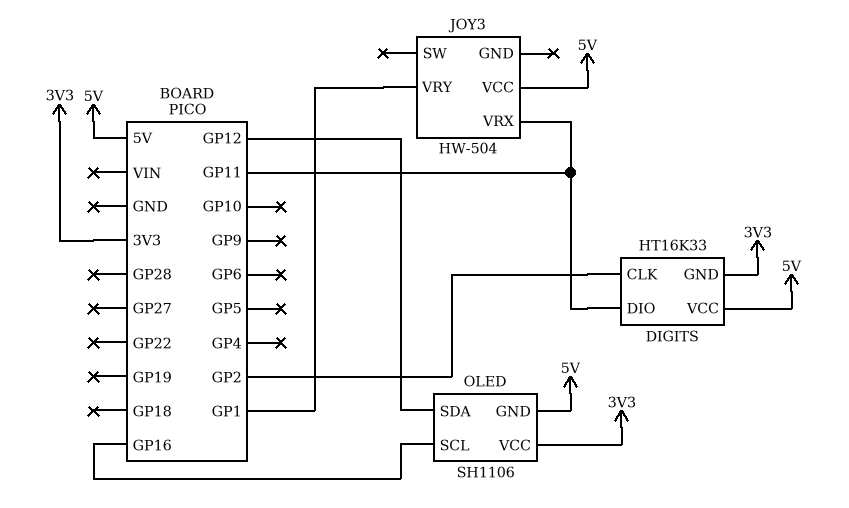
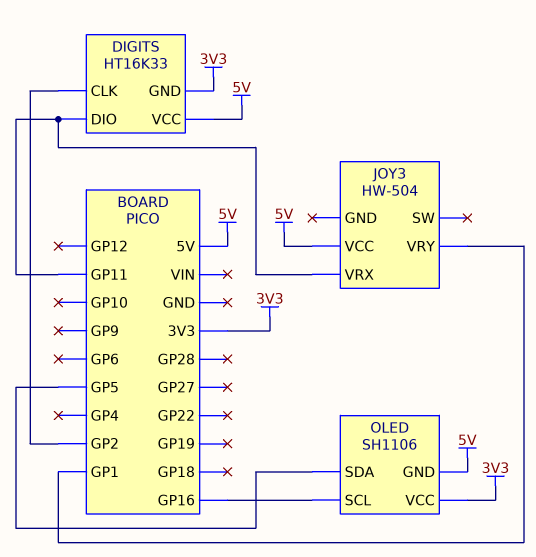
OLED pin SDA: GP12 -> GP5

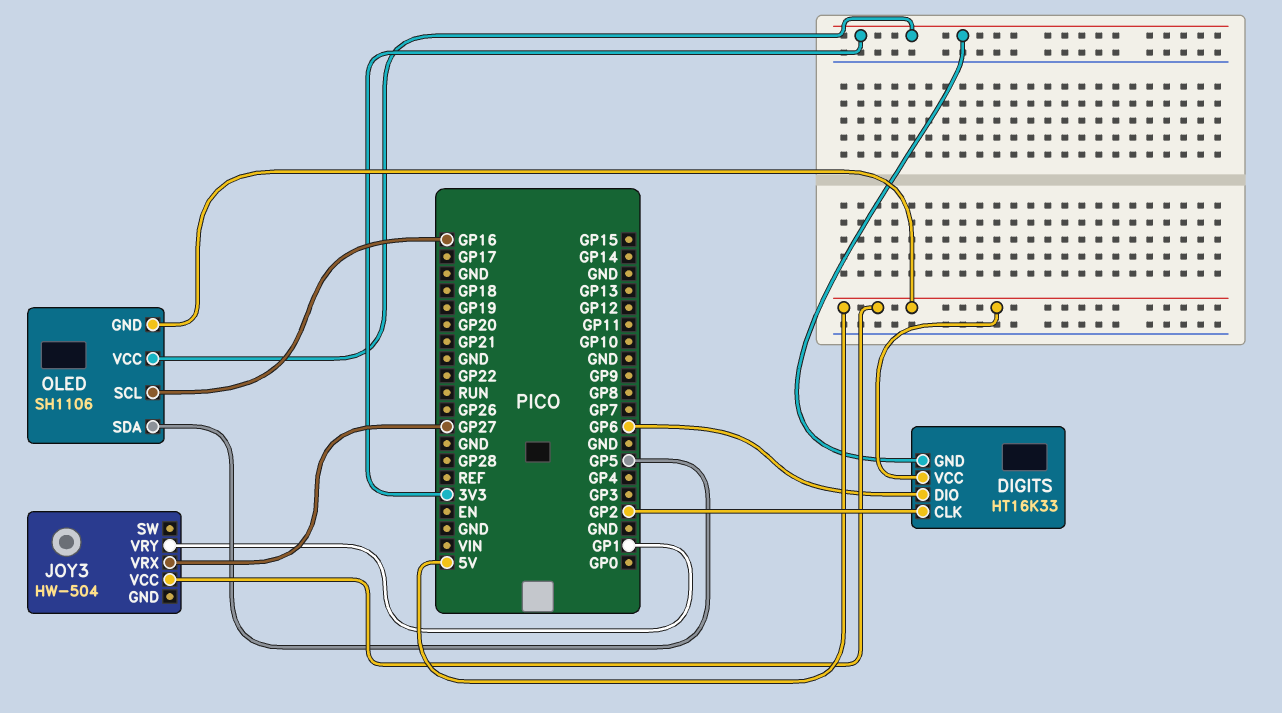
DIGITS pin DIO: GP11 -> GP6
JOY3 pin VRX: GP11 -> GP27

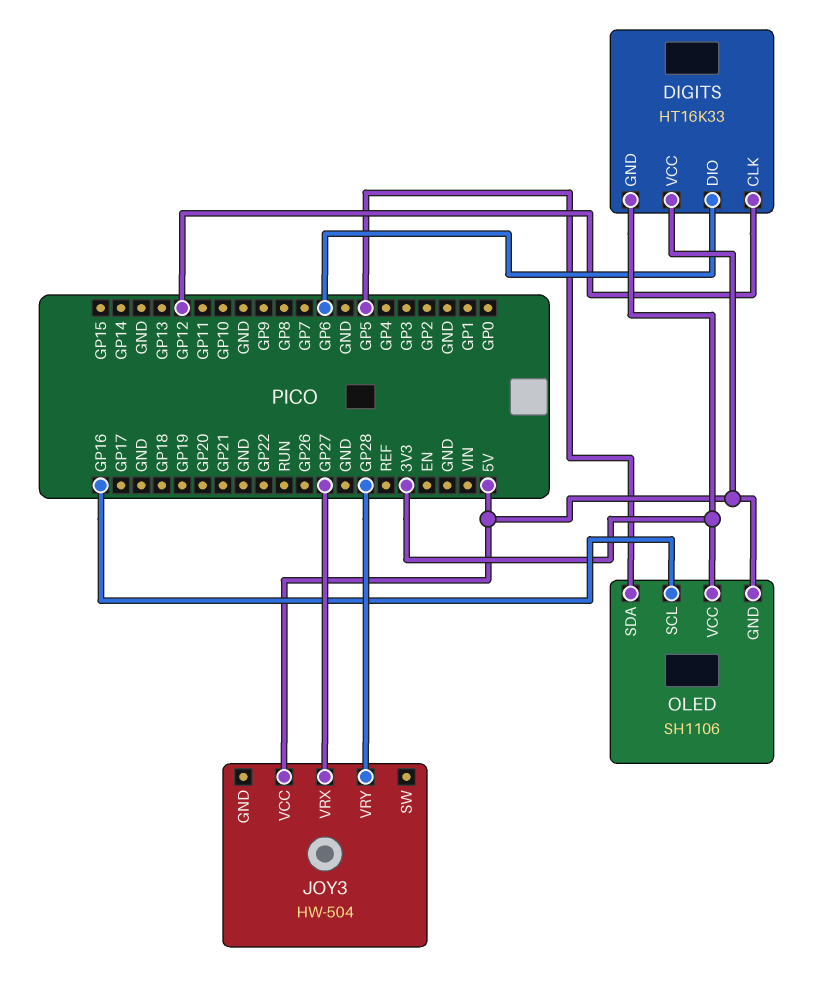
DIGITS pin CLK: GP2 -> GP12
JOY3 pin VRY: GP1 -> GP28

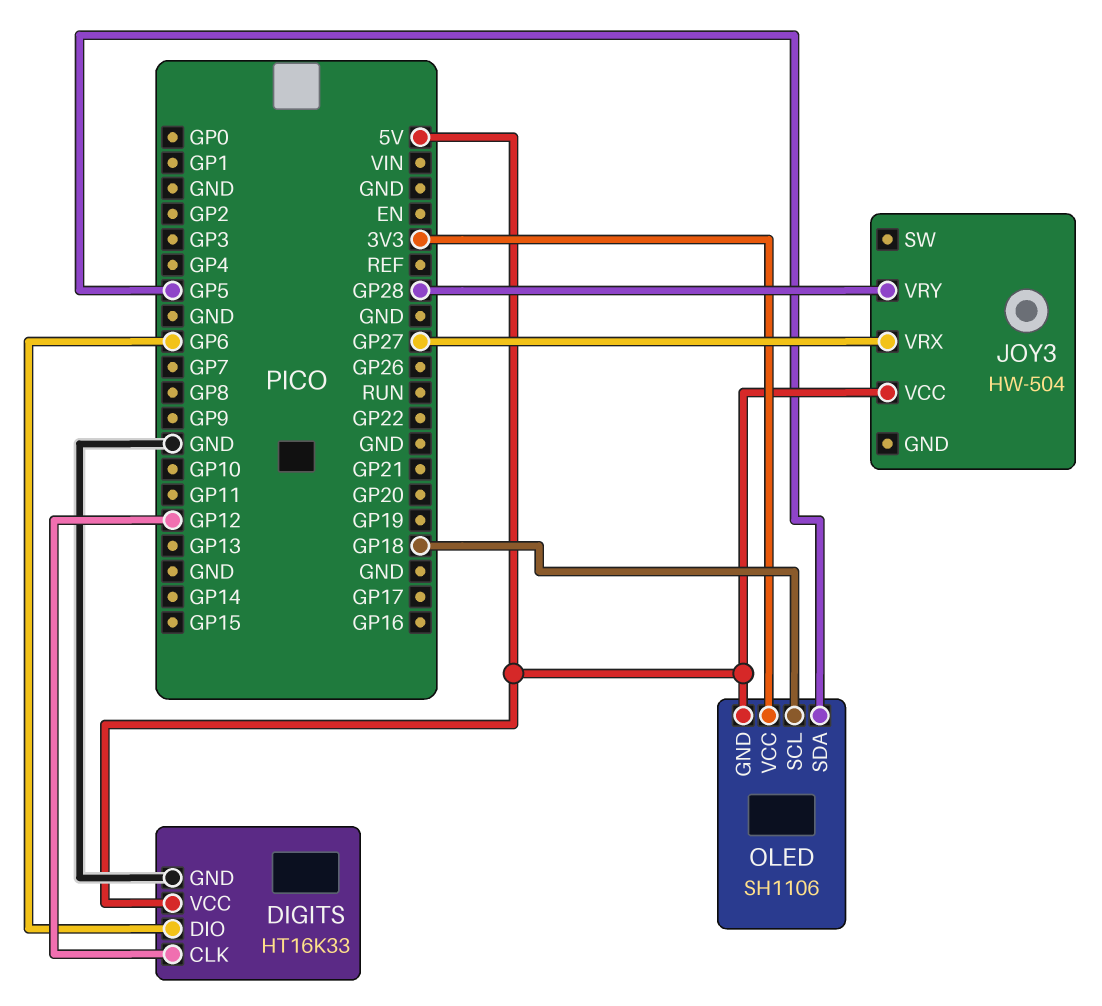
DIGITS pin GND: 3V3 -> GND
OLED pin SCL: GP16 -> GP18

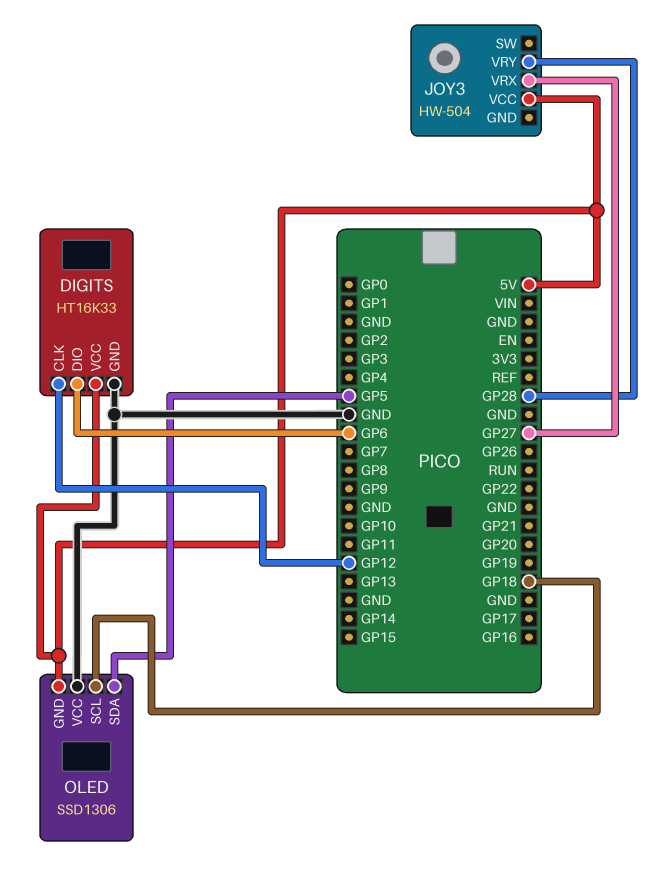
OLED: SH1106 -> SSD1306
OLED pin VCC: 3V3 -> GND

